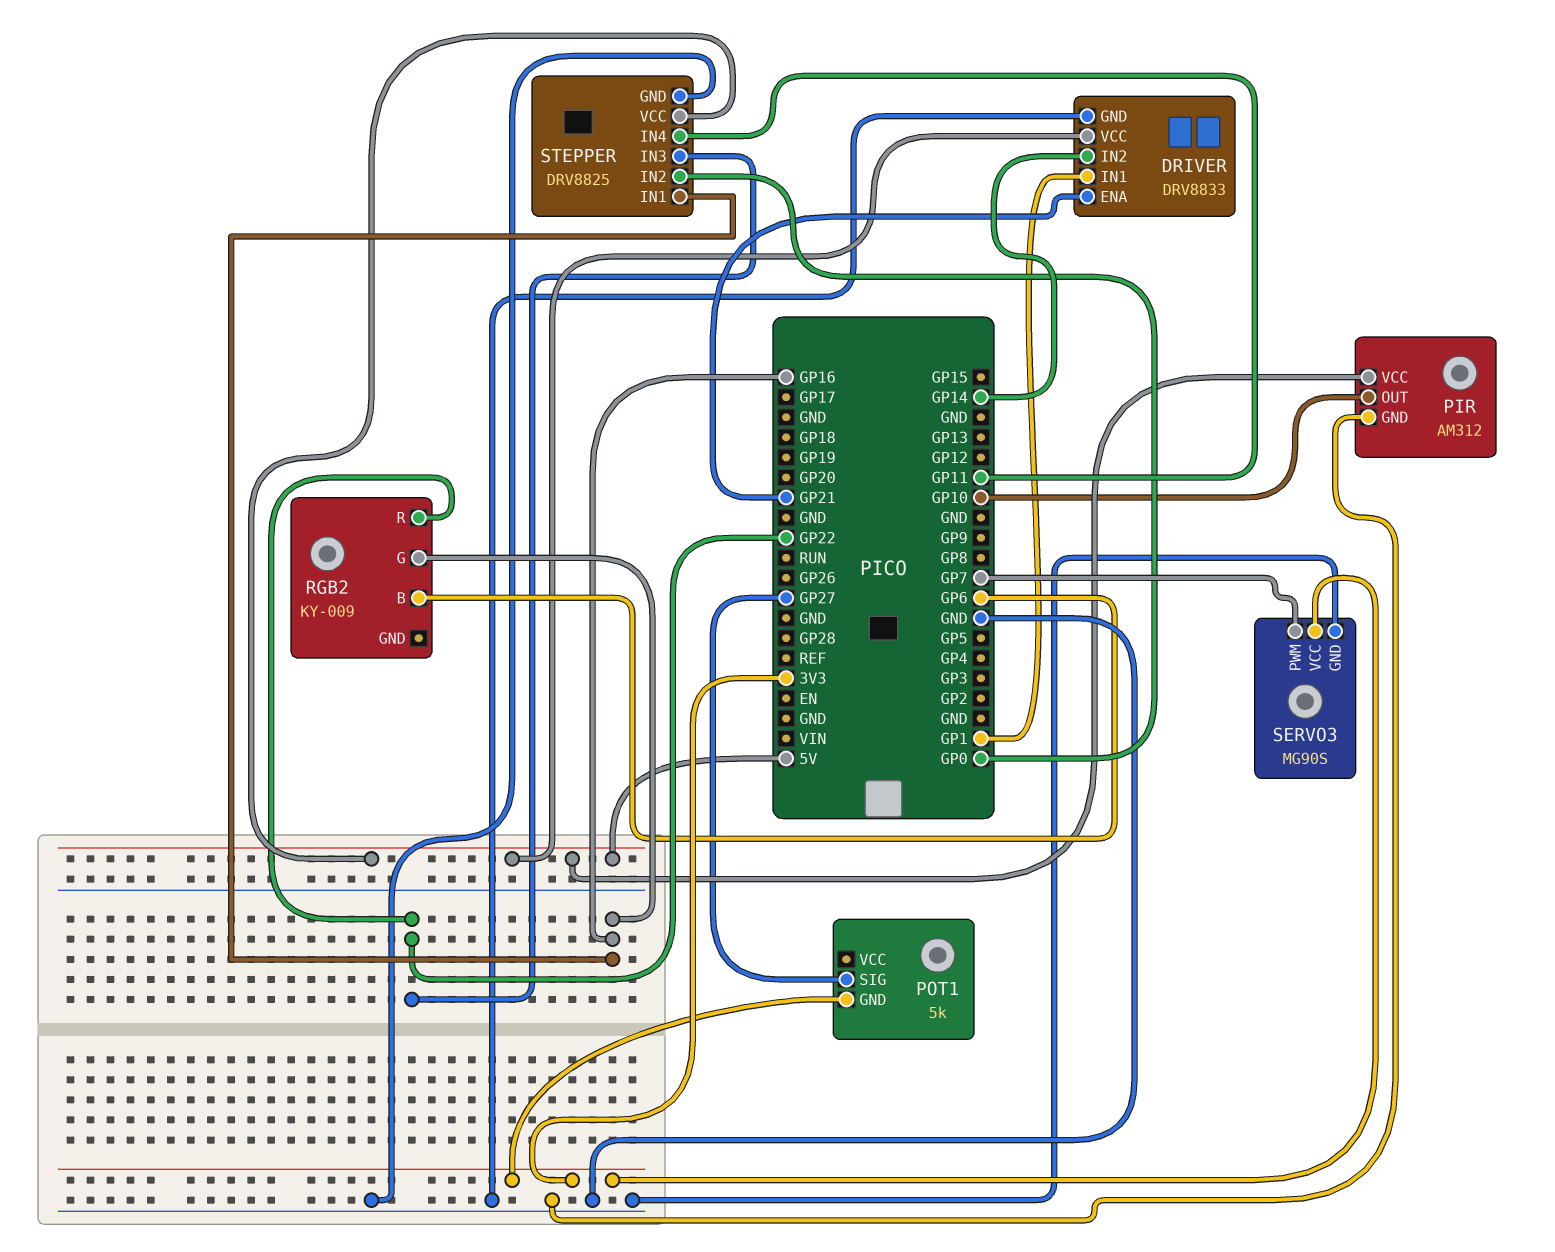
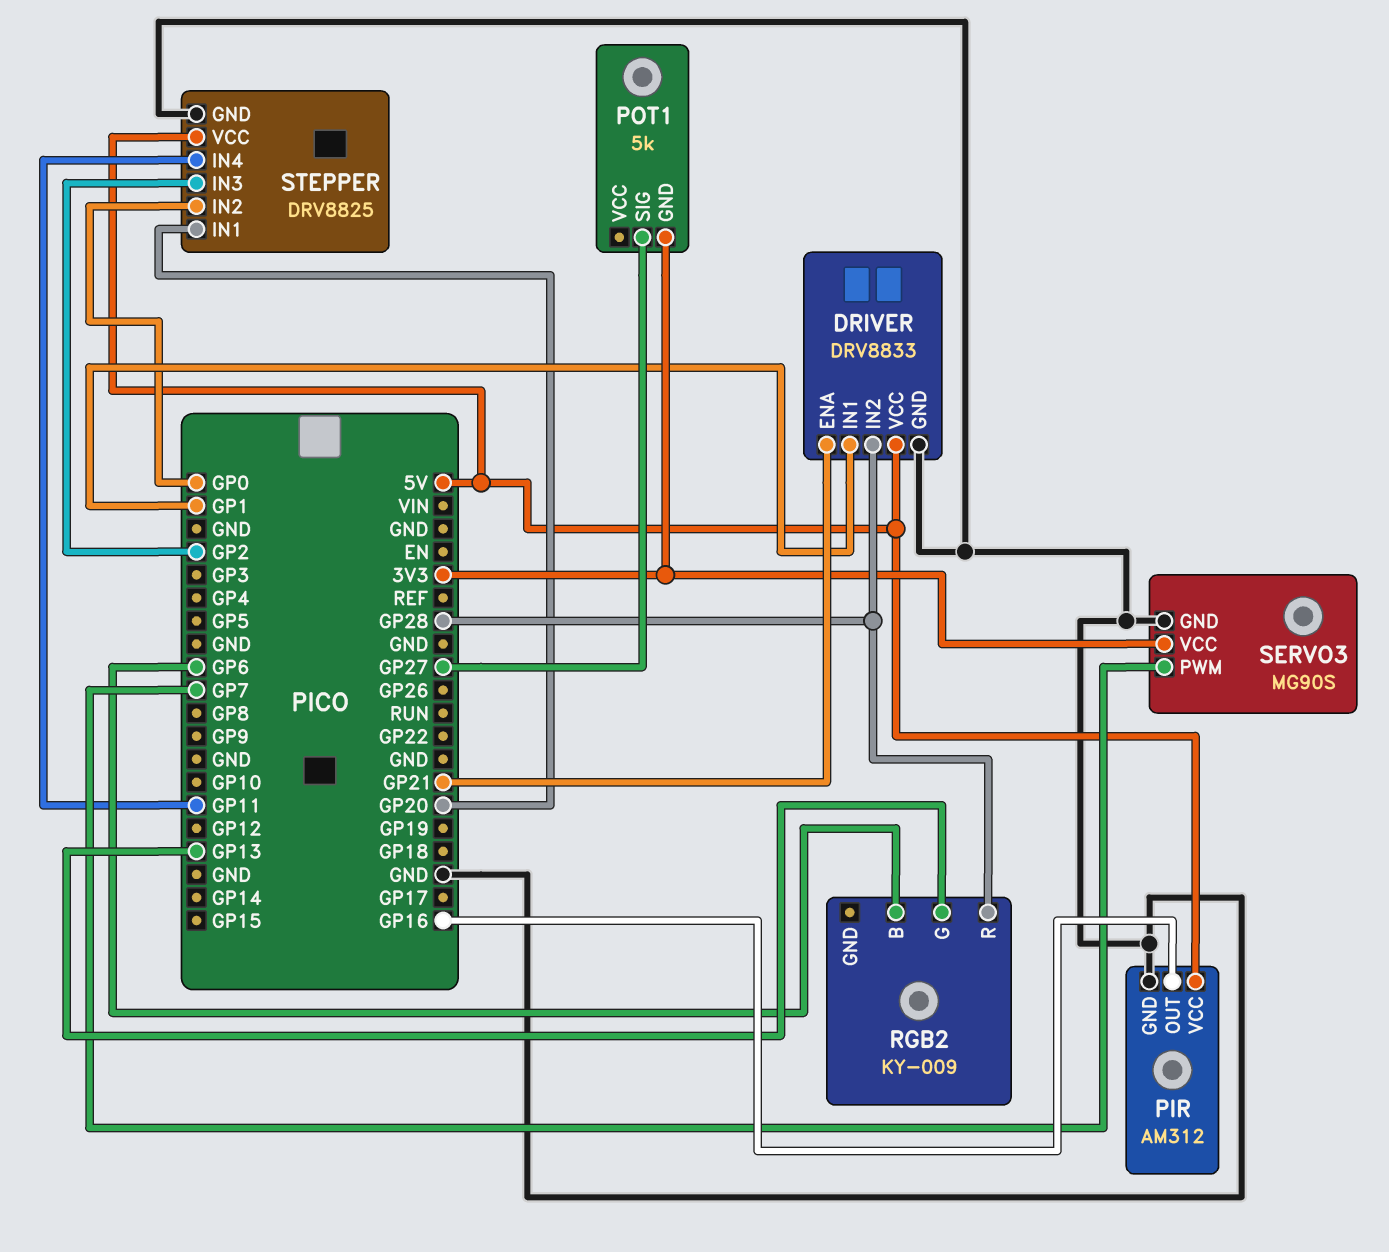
DRIVER pin IN2: GP14 -> GP28
PIR pin OUT: GP10 -> GP16
RGB2 pin G: GP16 -> GP13
RGB2 pin R: GP22 -> GP28
STEPPER pin IN1: GP16 -> GP20
STEPPER pin IN3: GP22 -> GP2

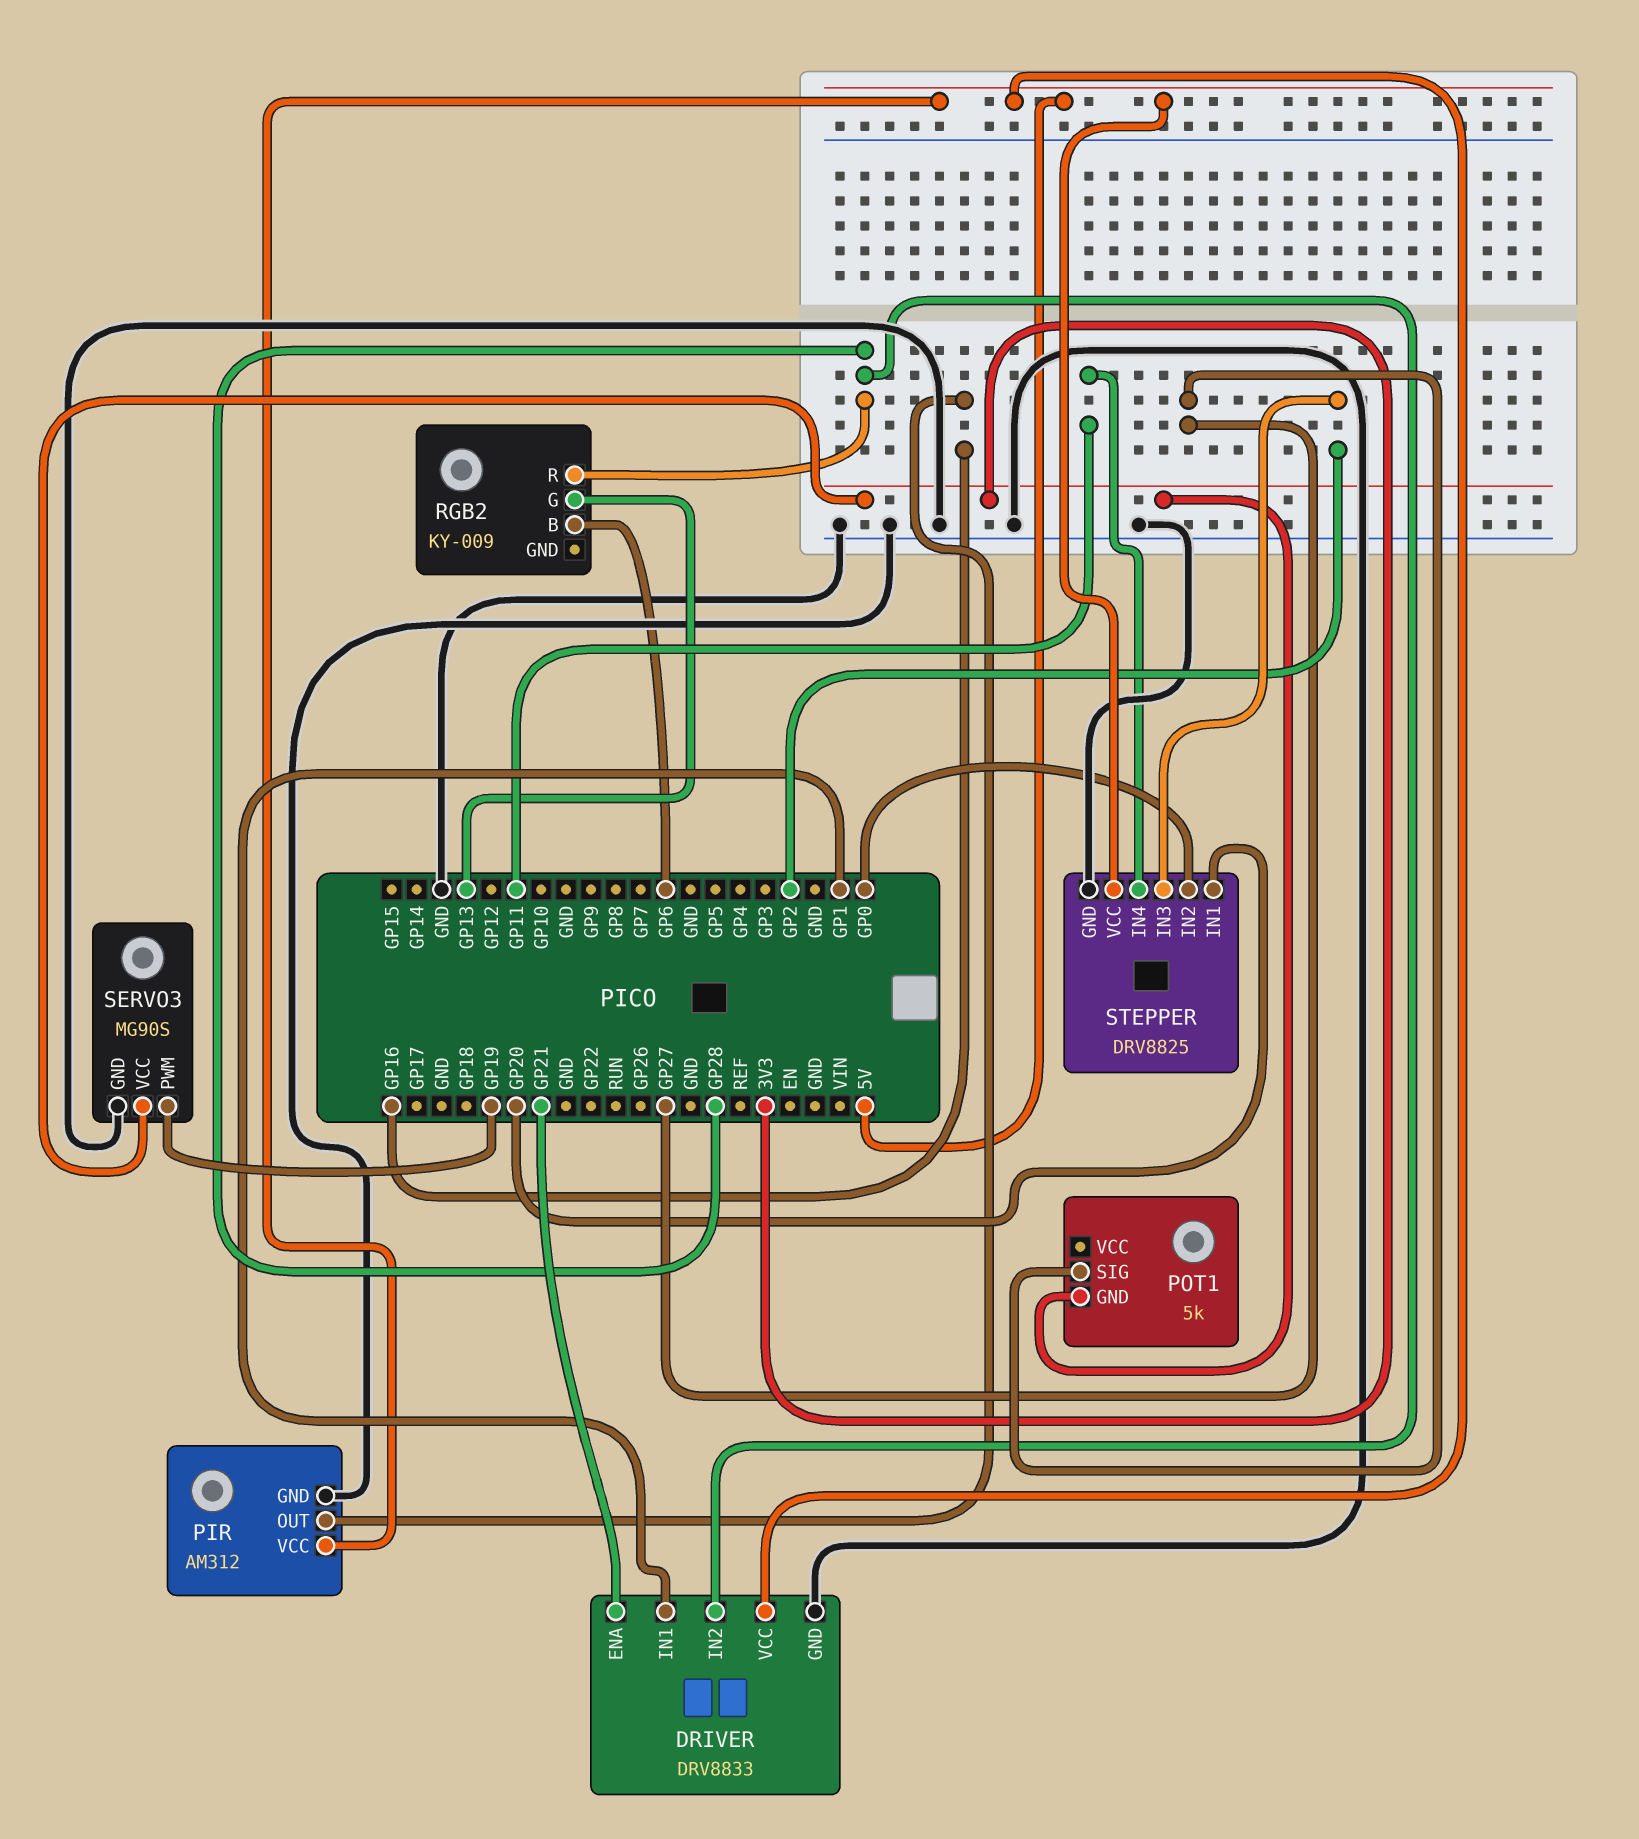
SERVO3 pin PWM: GP7 -> GP19

